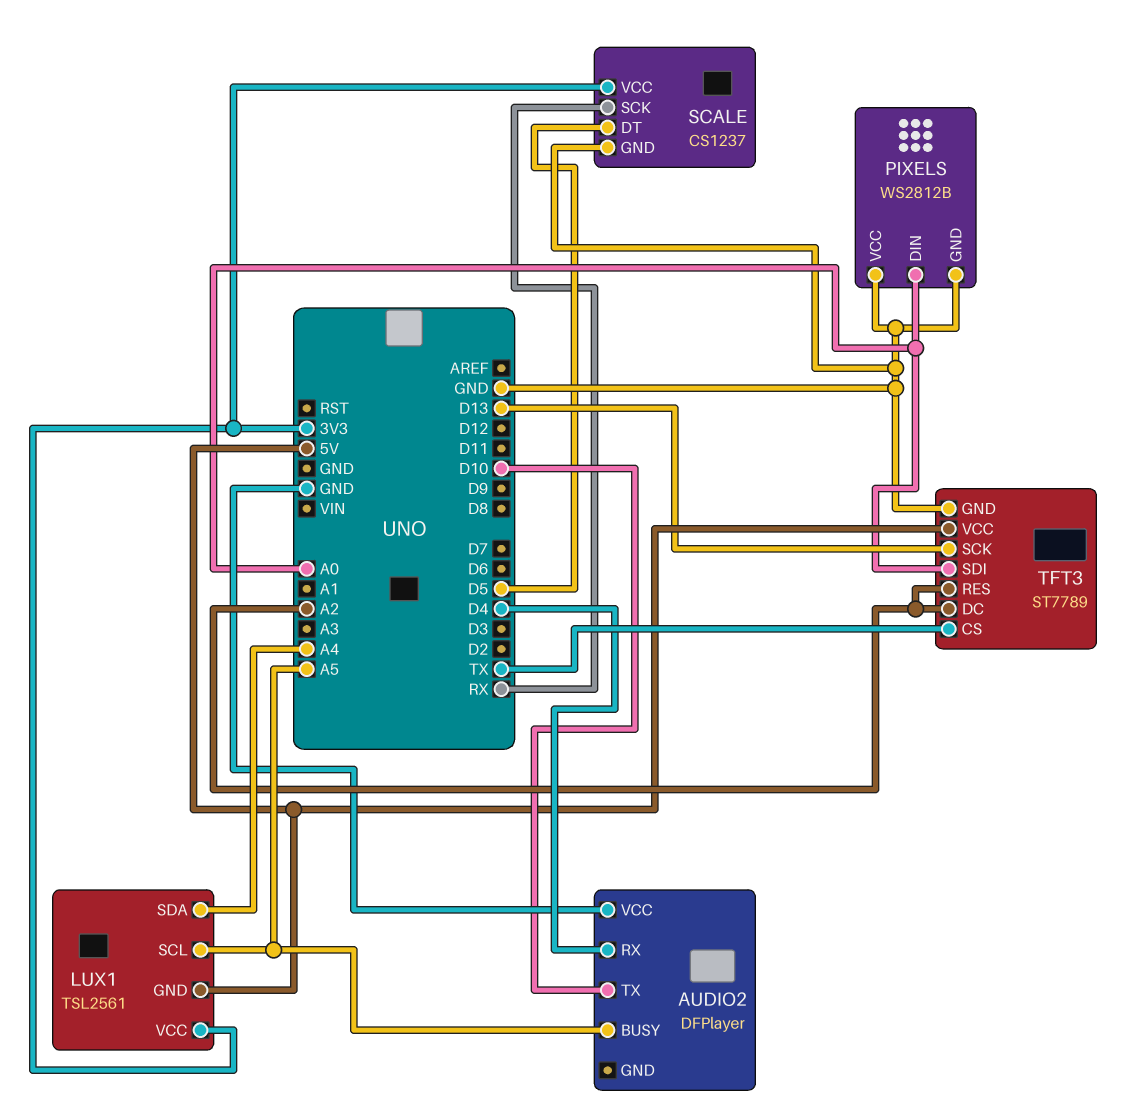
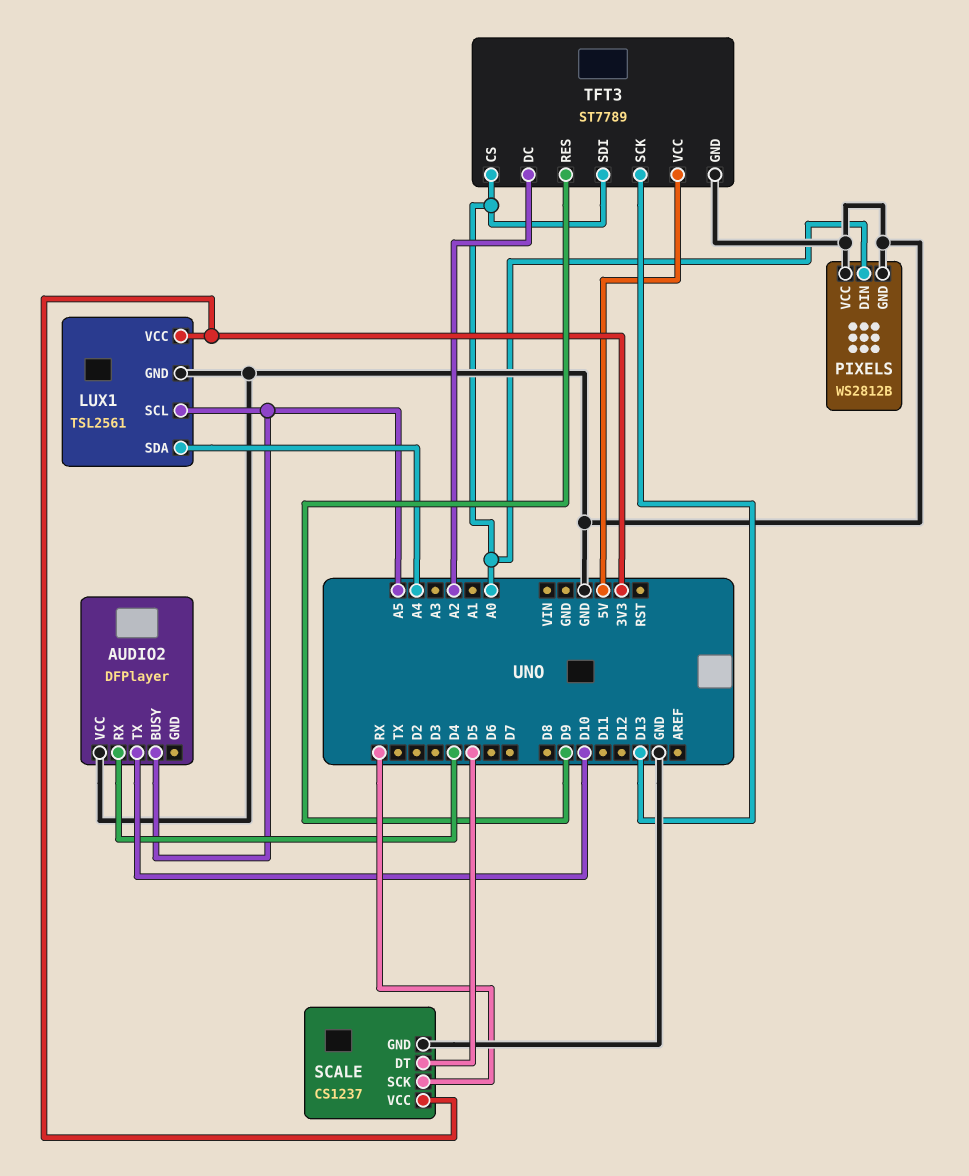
LUX1 pin GND: 5V -> GND
TFT3 pin CS: TX -> A0
TFT3 pin RES: A2 -> D9

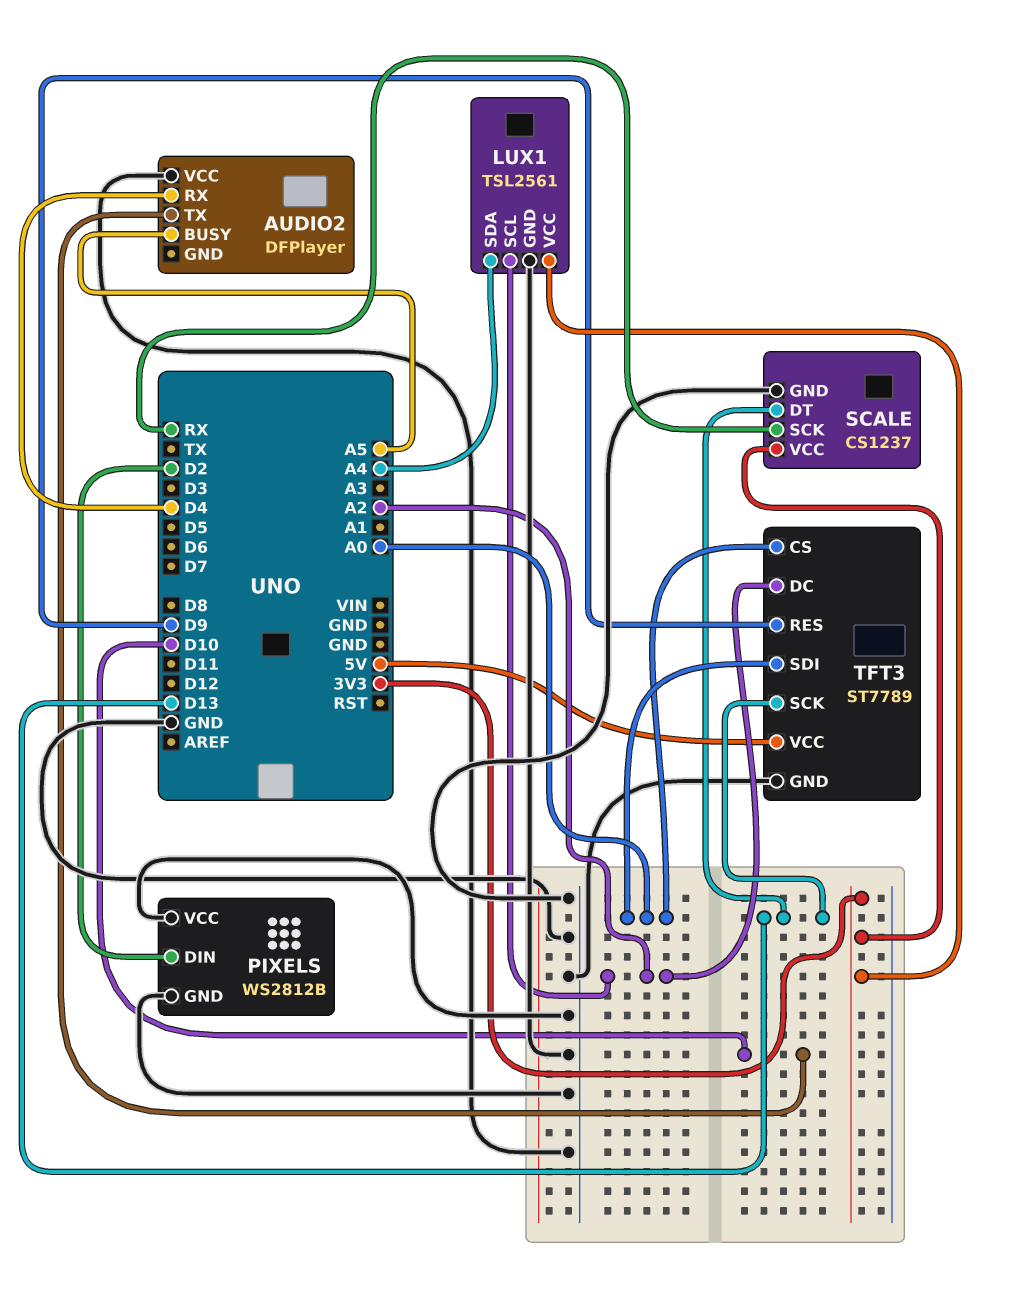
LUX1 pin SCL: A5 -> A2
PIXELS pin DIN: A0 -> D2
SCALE pin DT: D5 -> D13

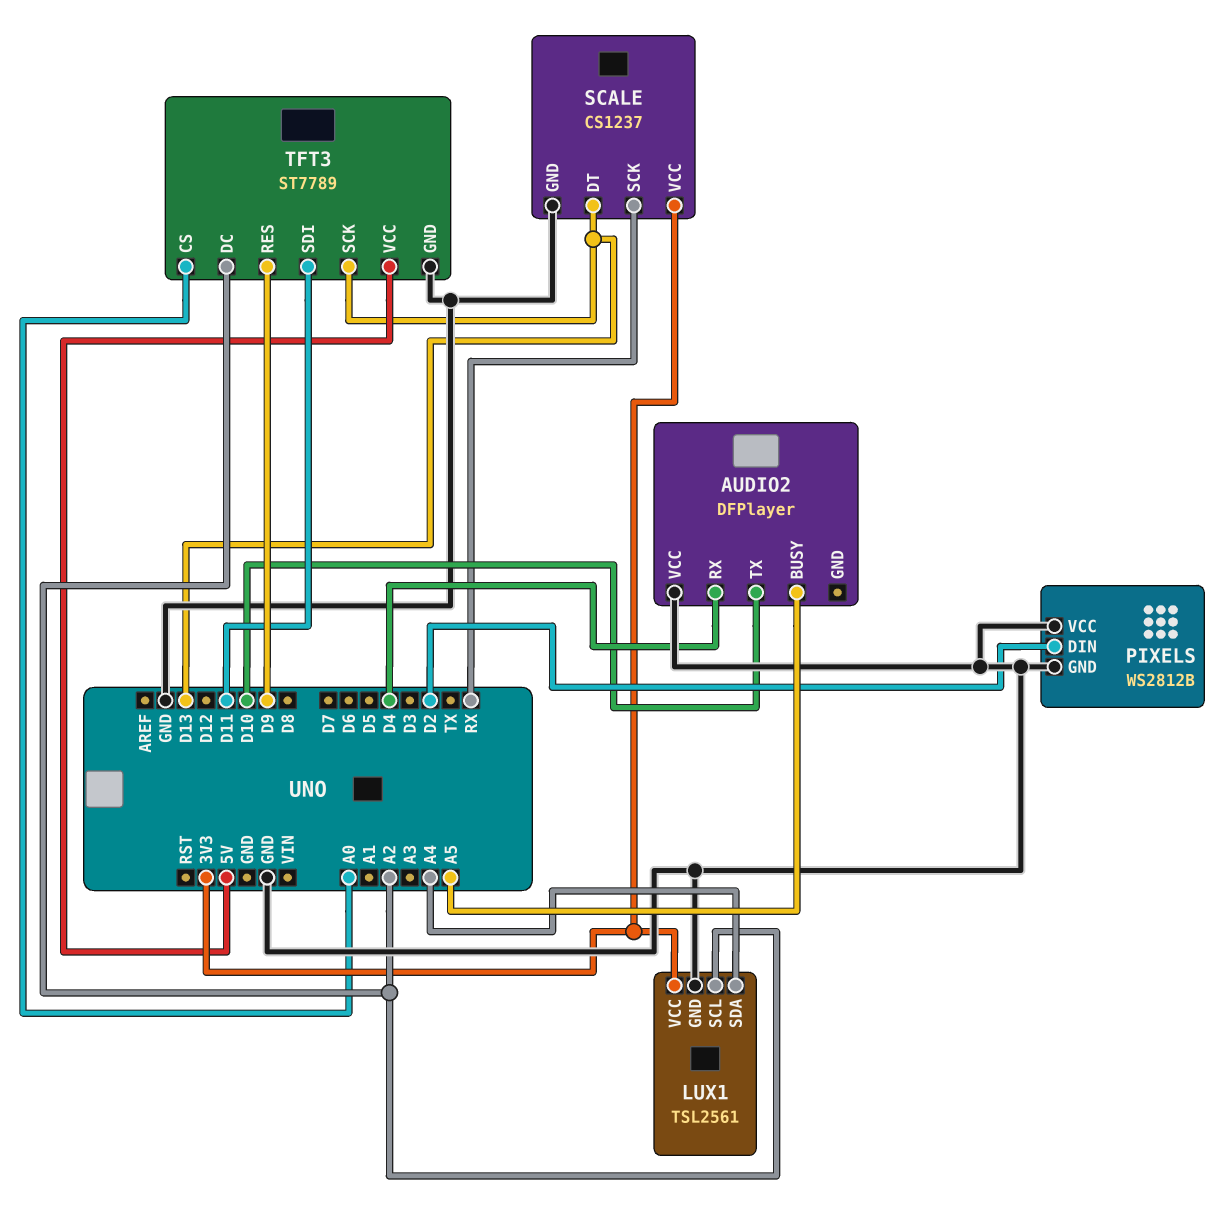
TFT3 pin SDI: A0 -> D11

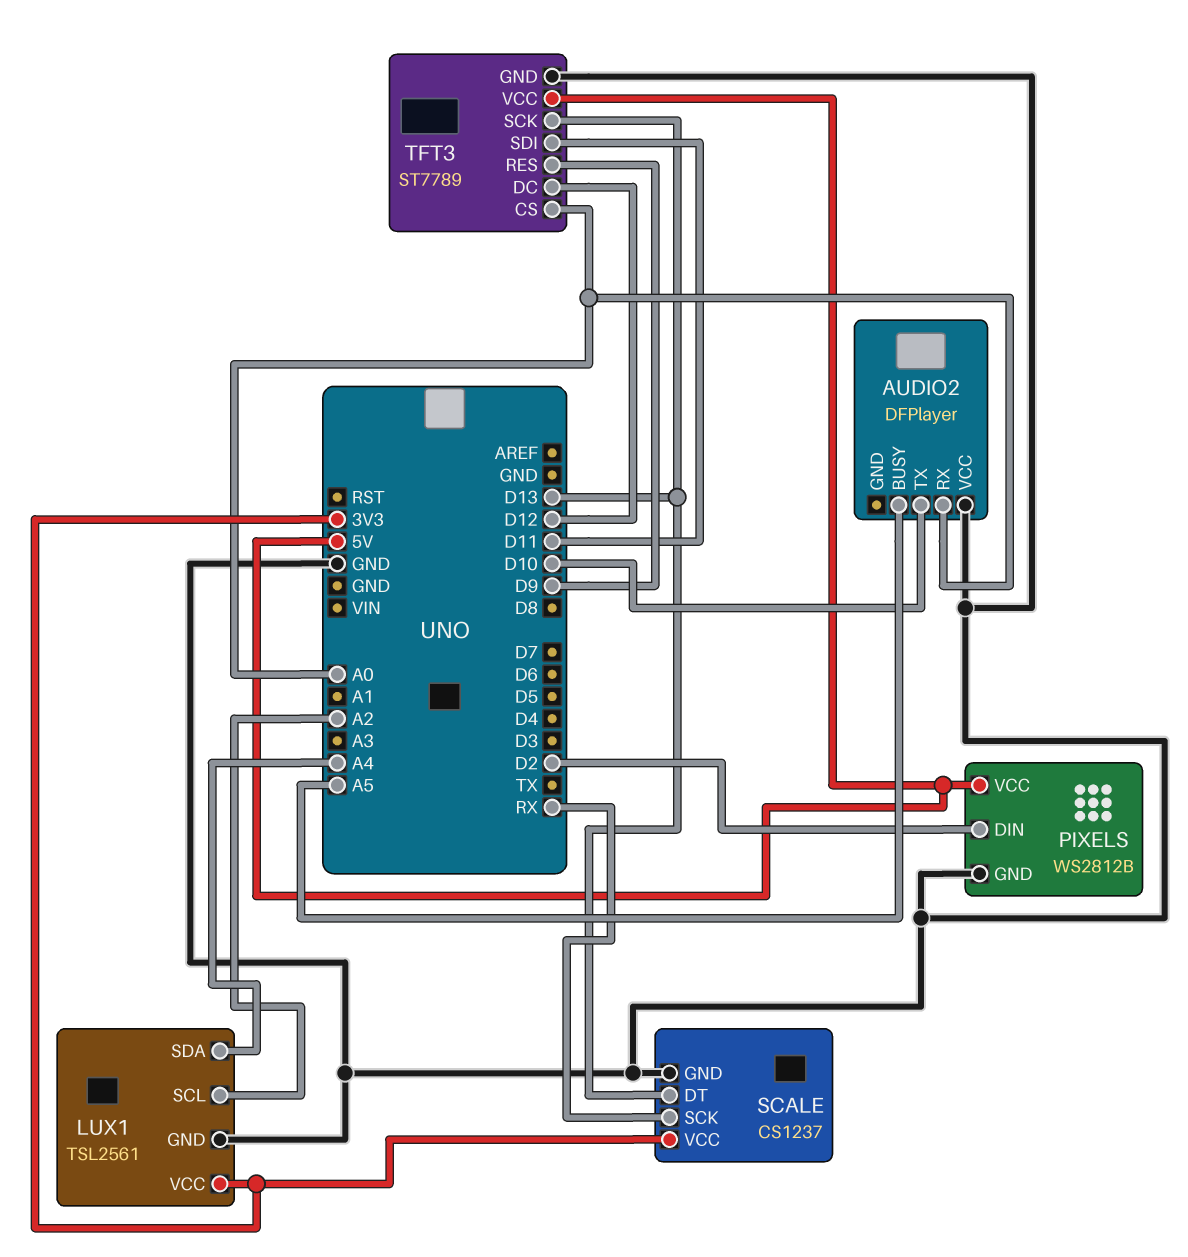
AUDIO2 pin RX: D4 -> A0
PIXELS pin VCC: GND -> 5V
TFT3 pin DC: A2 -> D12

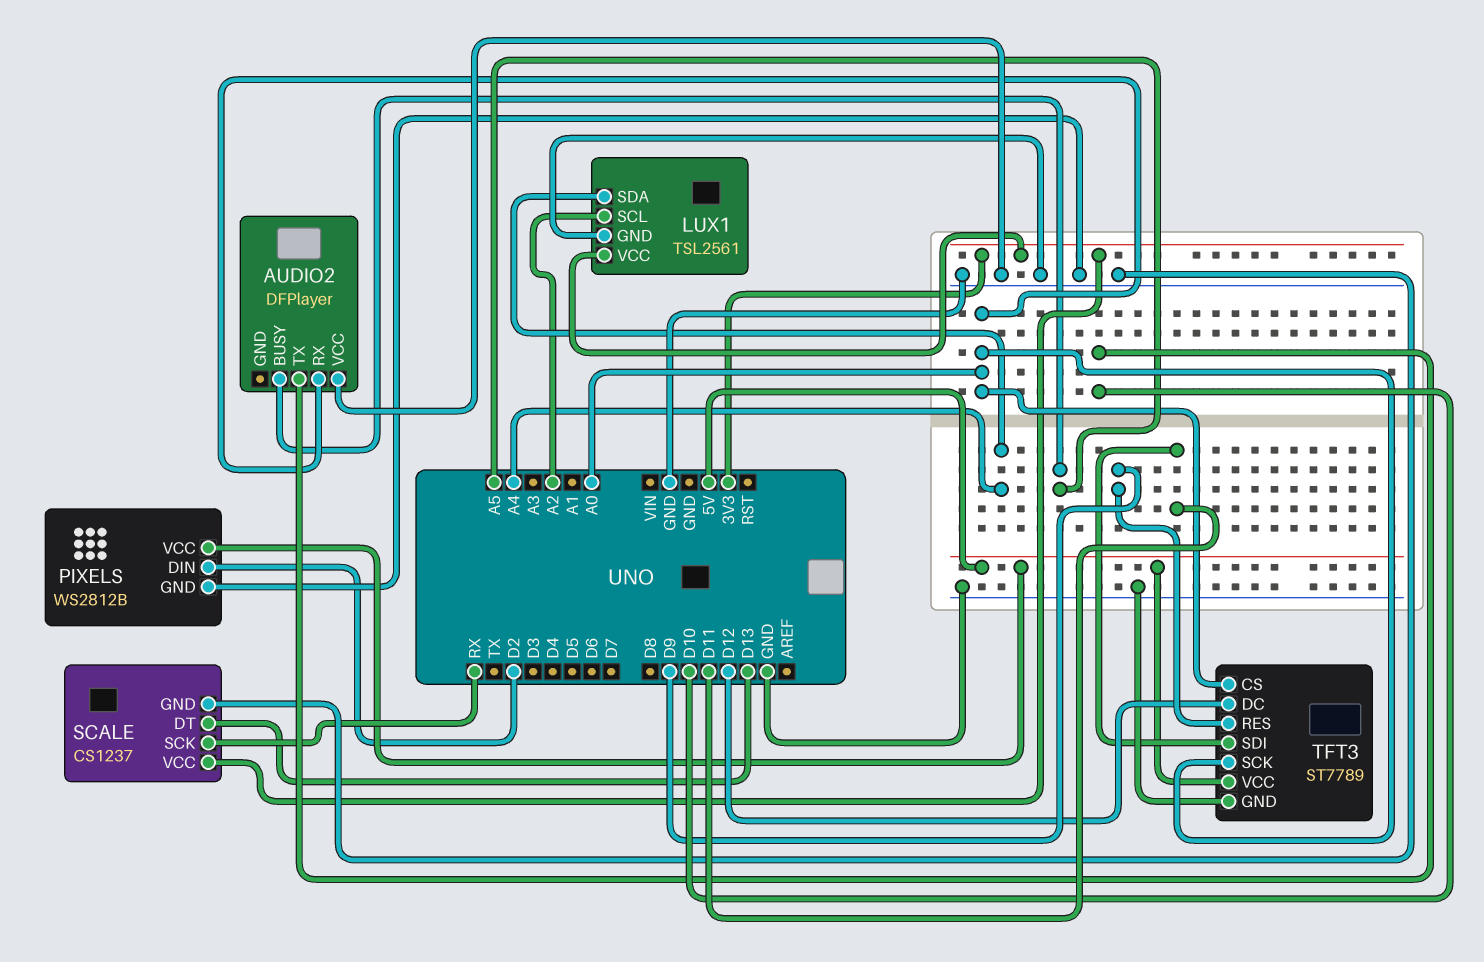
TFT3 pin SCK: D13 -> A0

